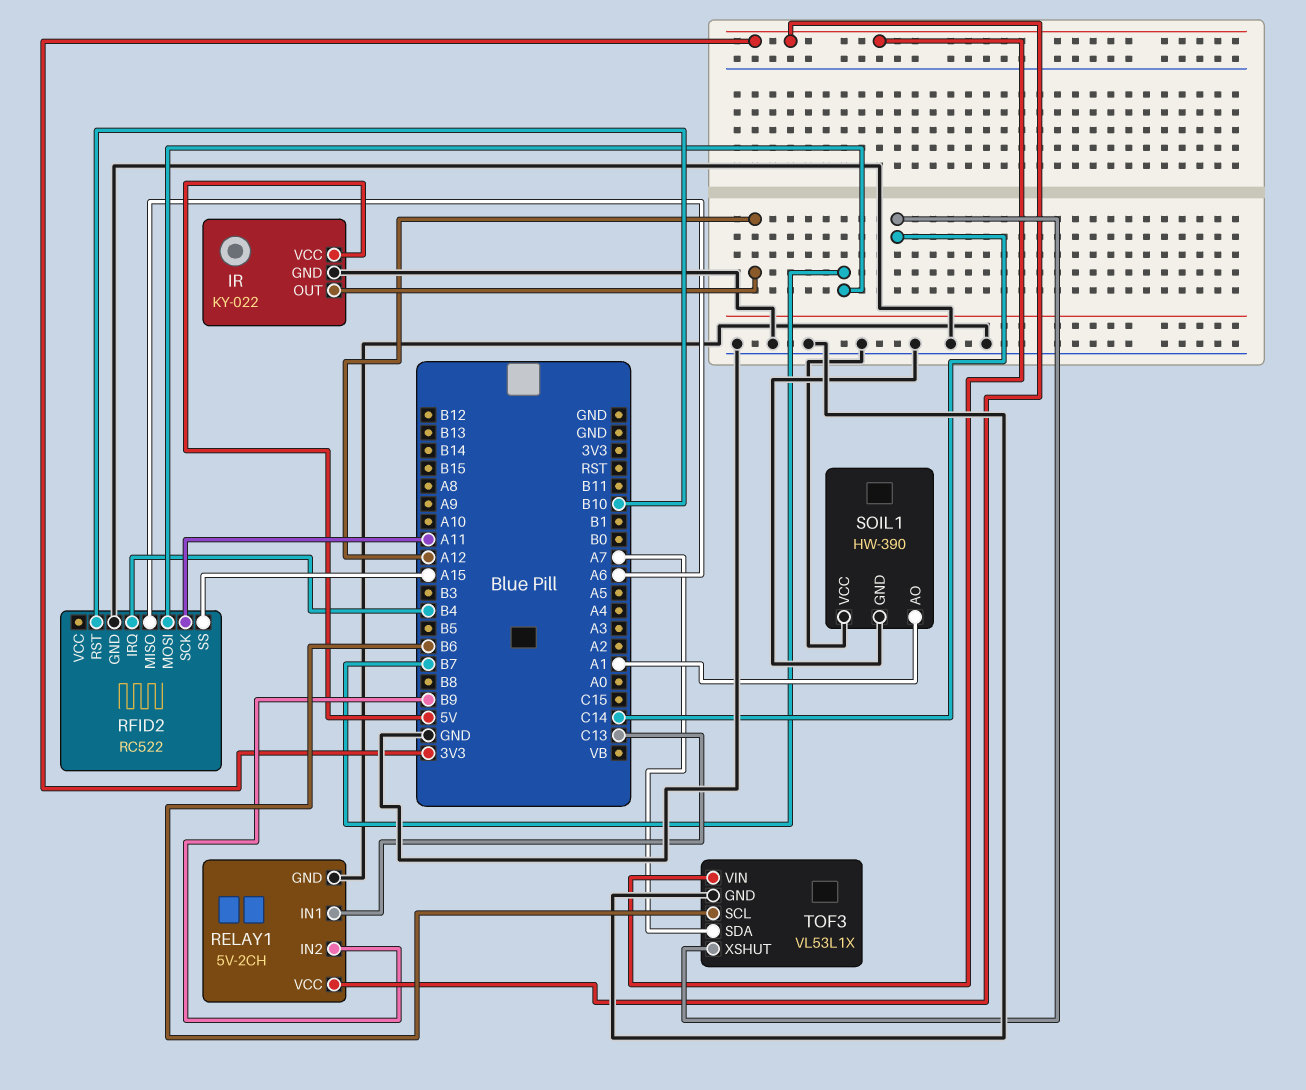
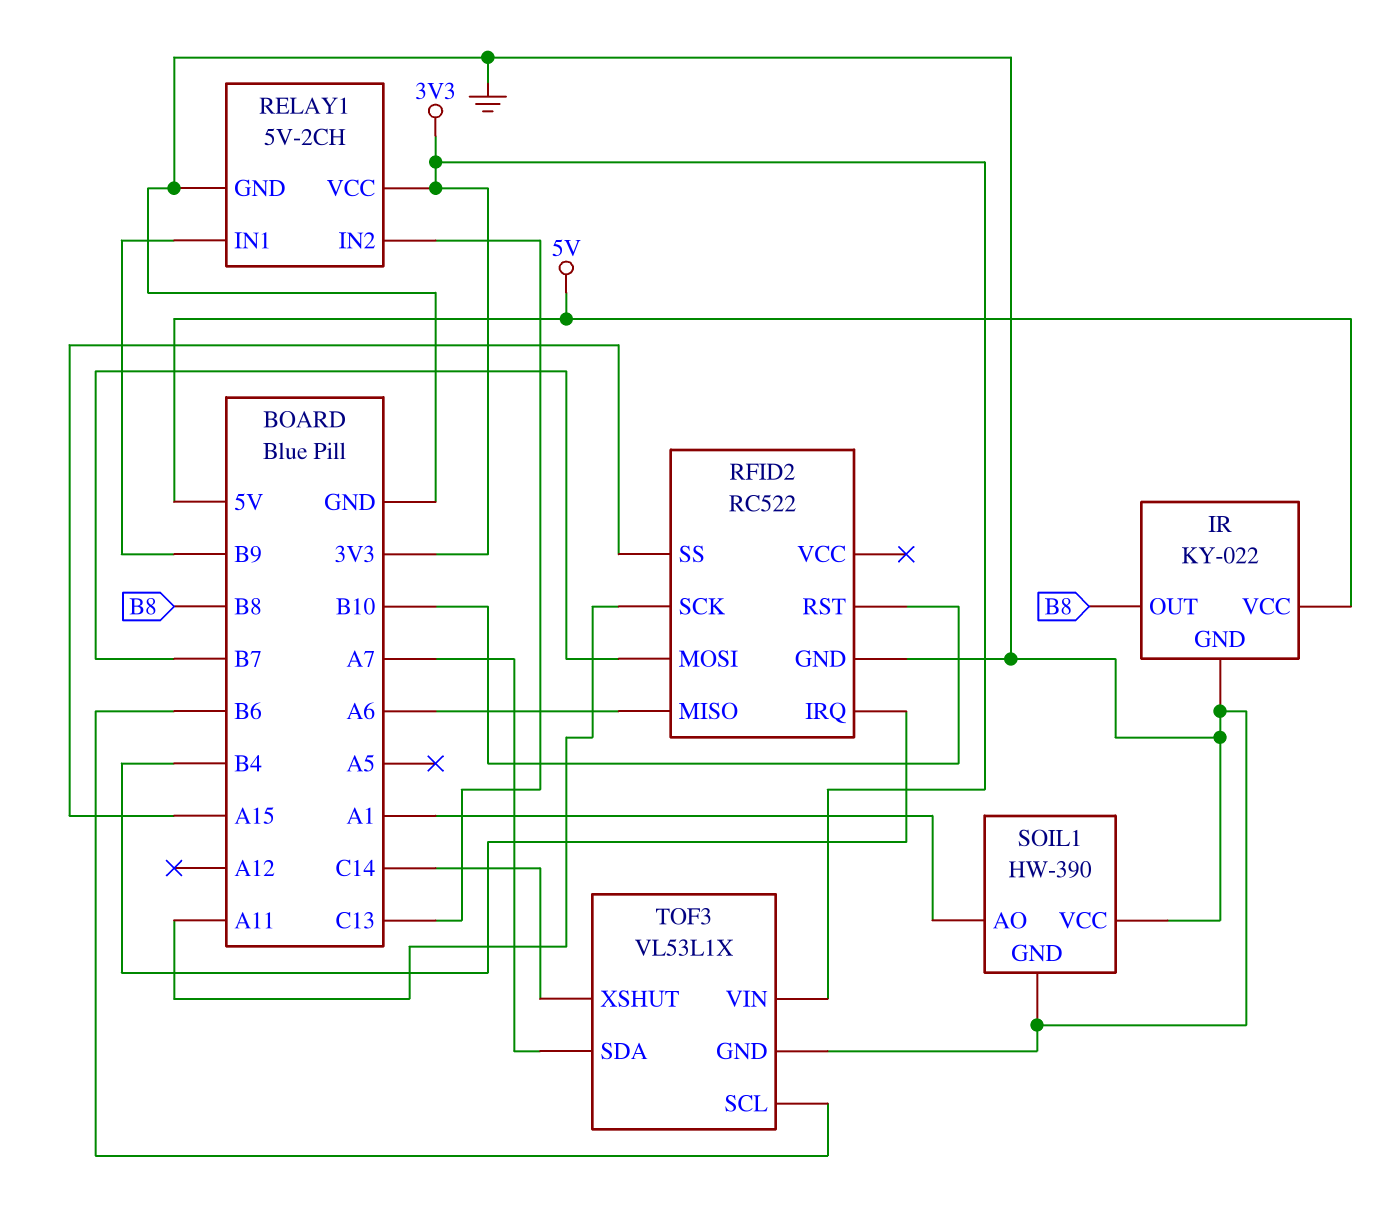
IR pin OUT: A12 -> B8
RELAY1 pin IN1: C13 -> B9
RELAY1 pin IN2: B9 -> C13

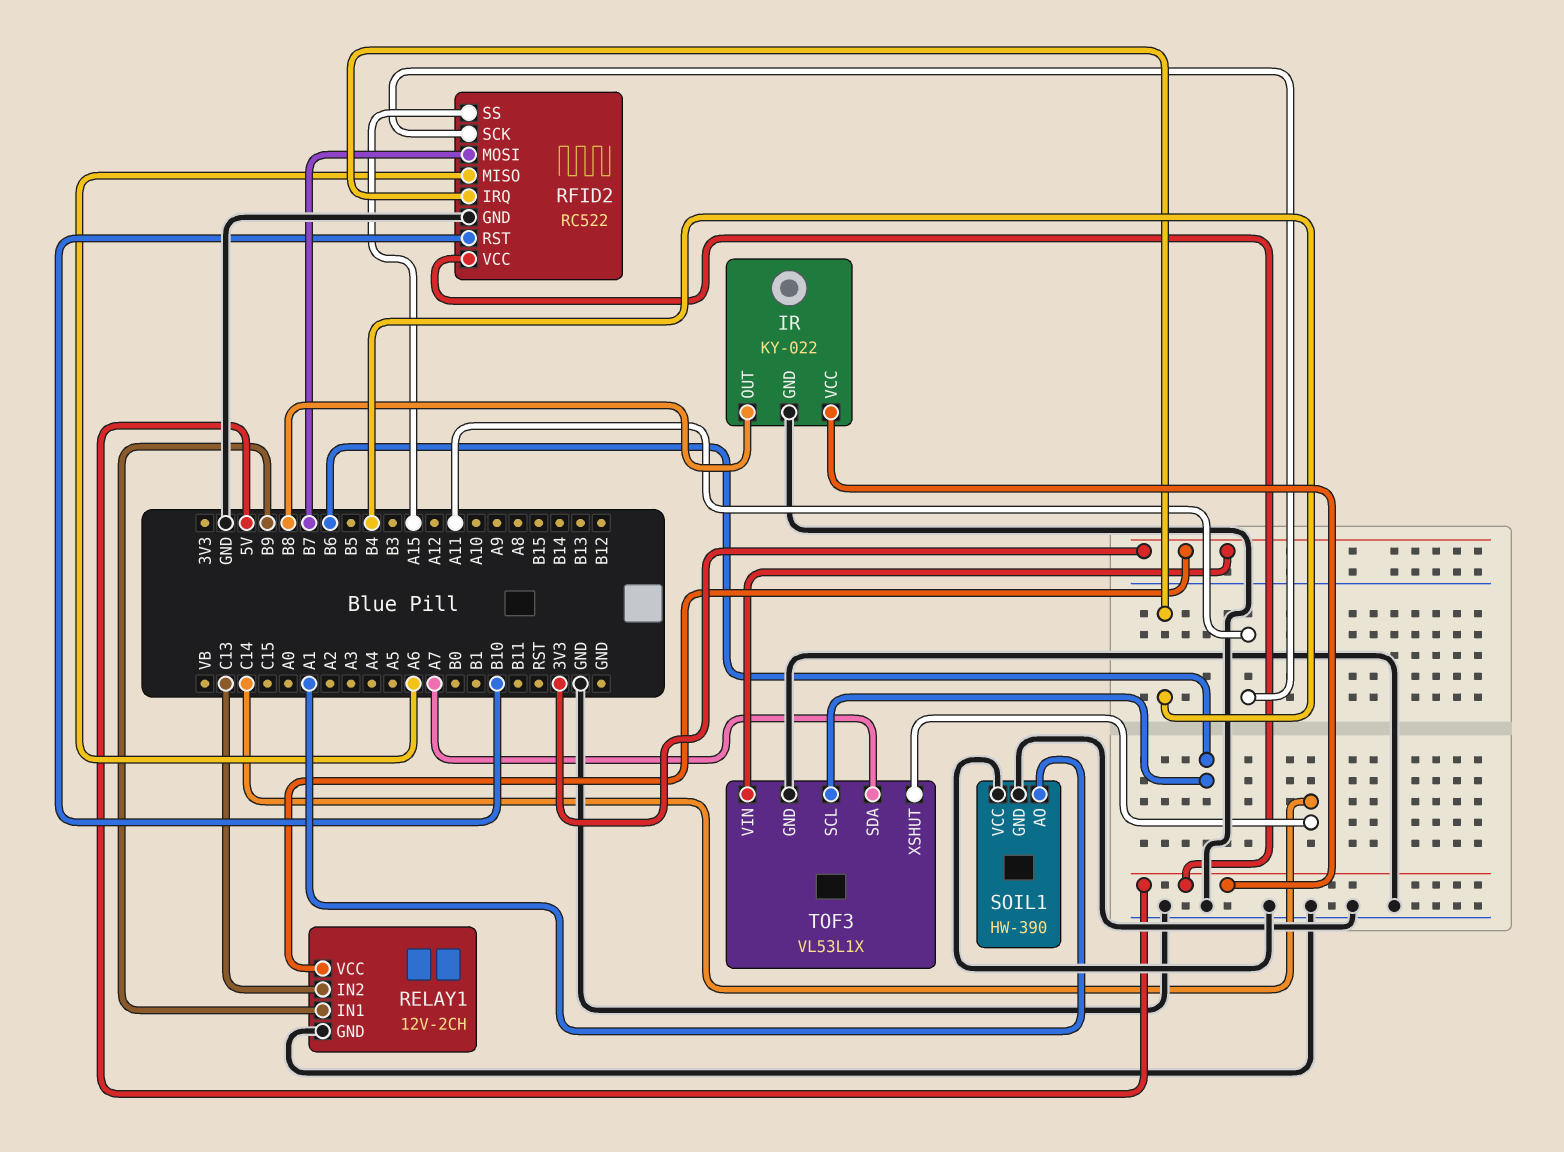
RELAY1: 5V-2CH -> 12V-2CH
RFID2 pin VCC: none -> 5V

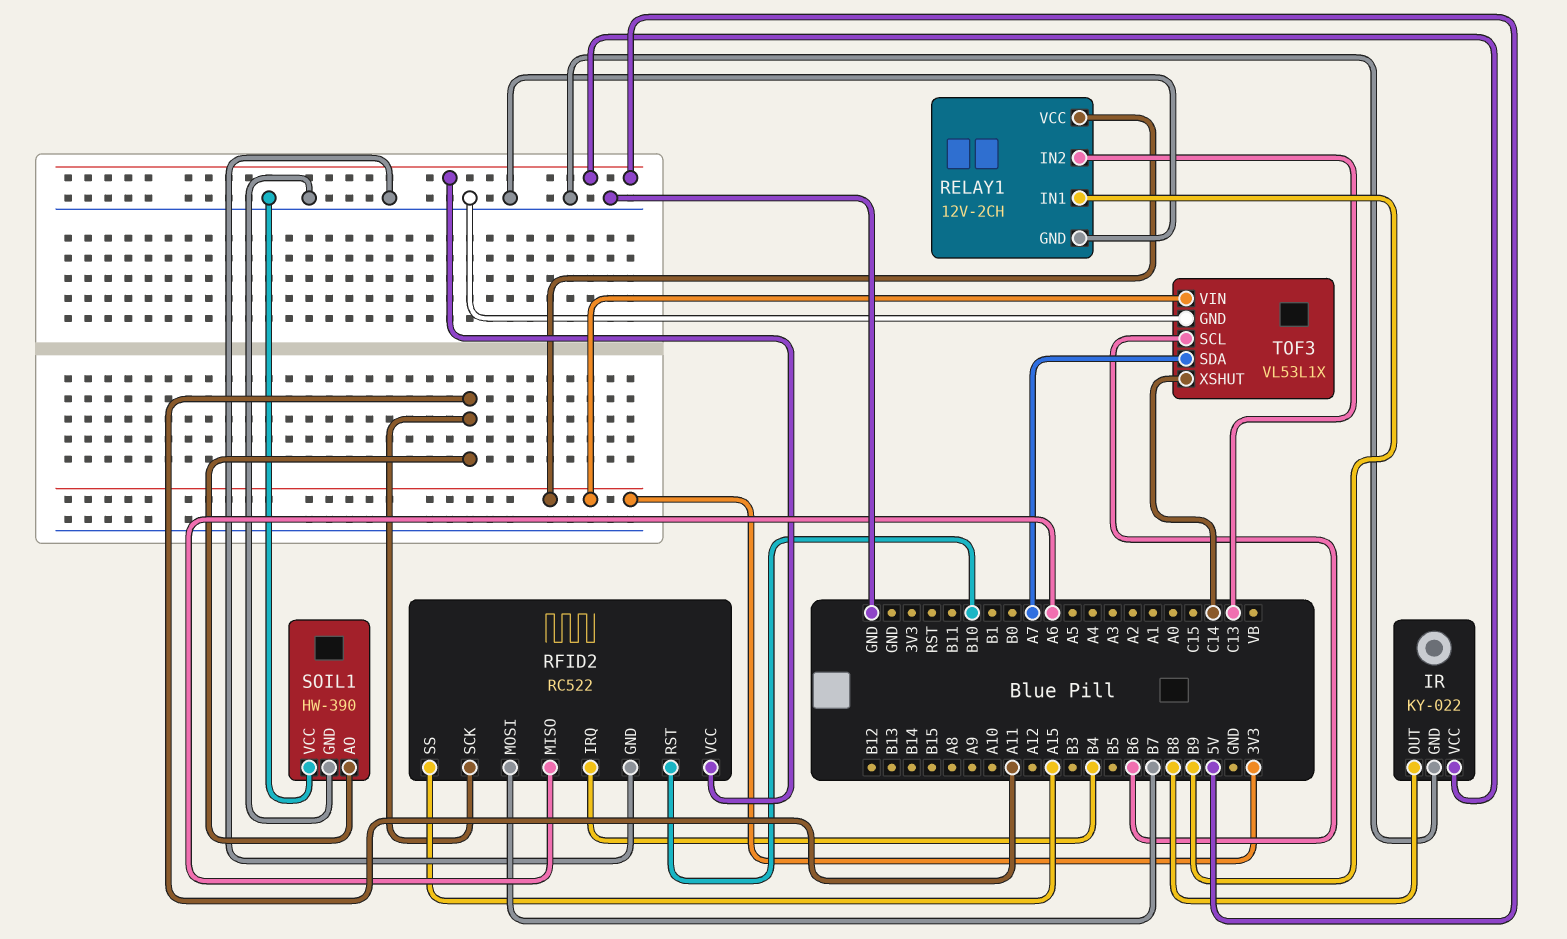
SOIL1 pin AO: A1 -> A11

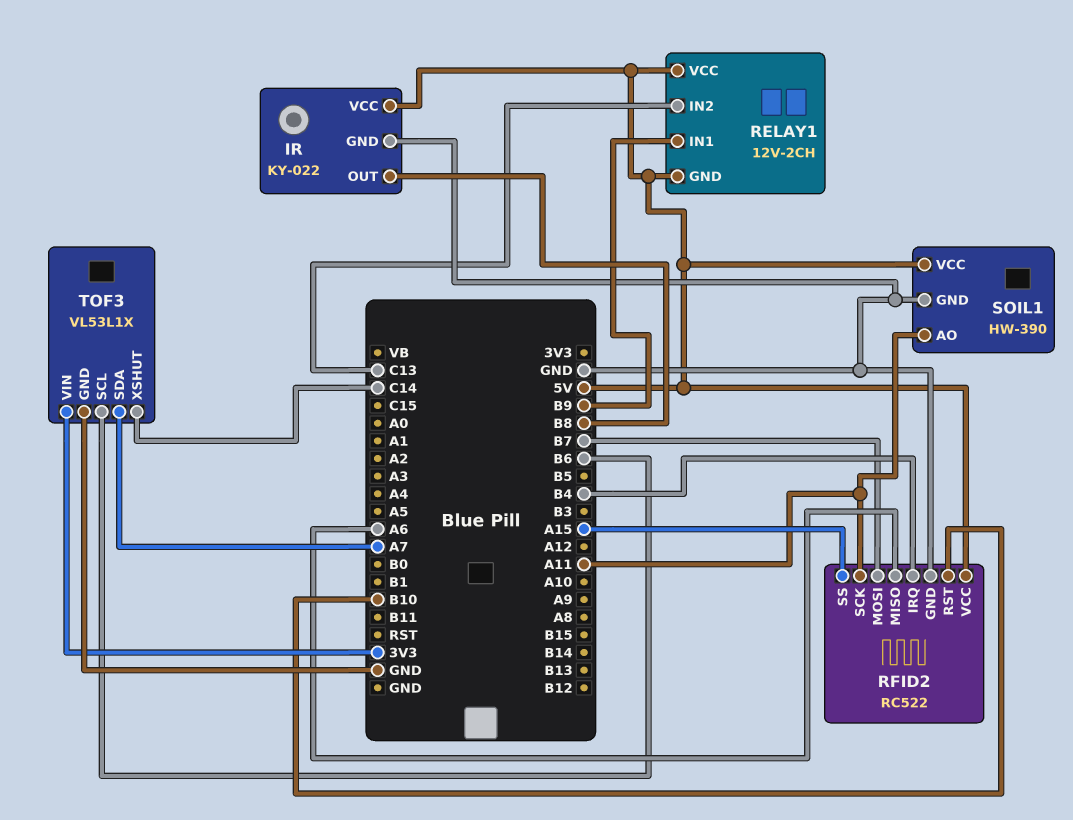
RELAY1 pin GND: GND -> 5V
RELAY1 pin VCC: 3V3 -> 5V
SOIL1 pin VCC: GND -> 5V

